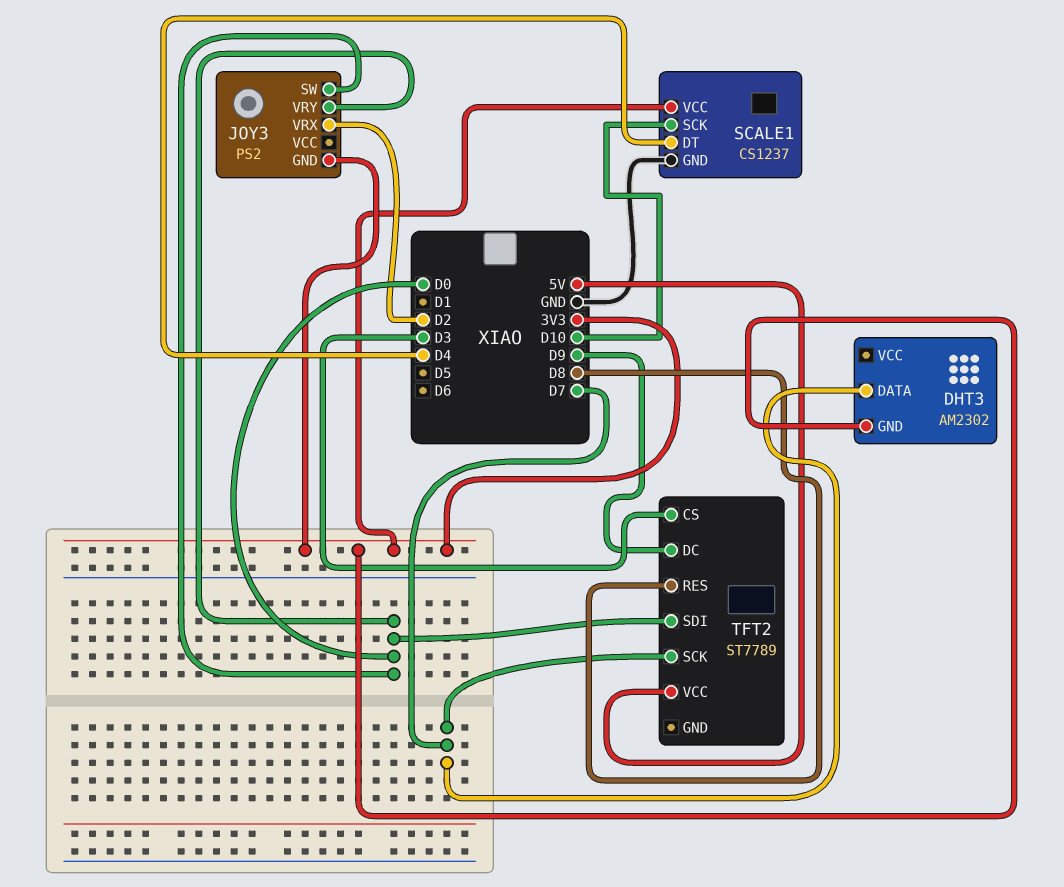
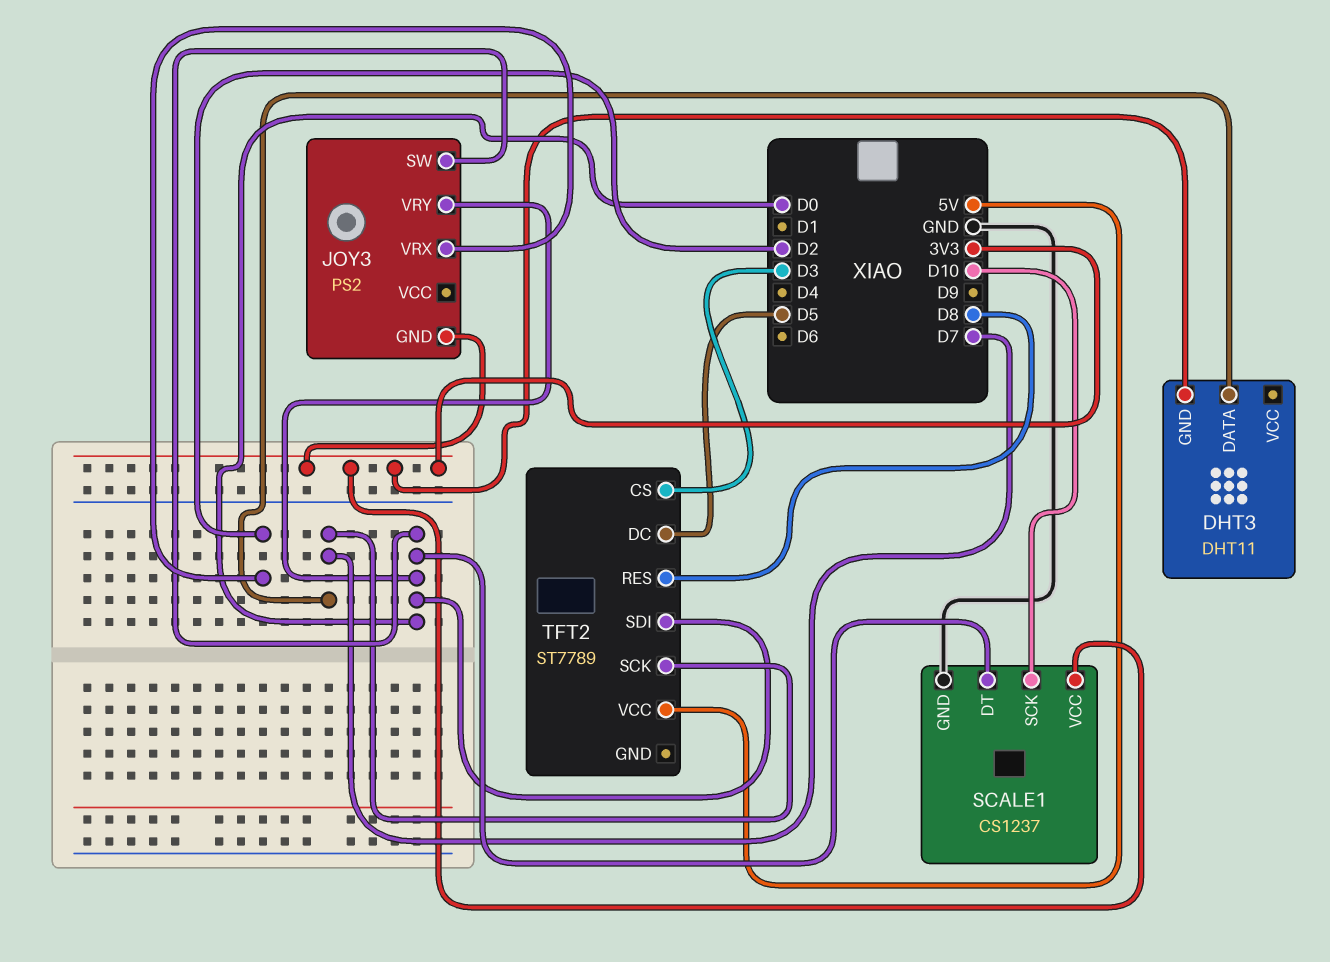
DHT3: AM2302 -> DHT11
SCALE1 pin DT: D4 -> D0
TFT2 pin DC: D9 -> D5

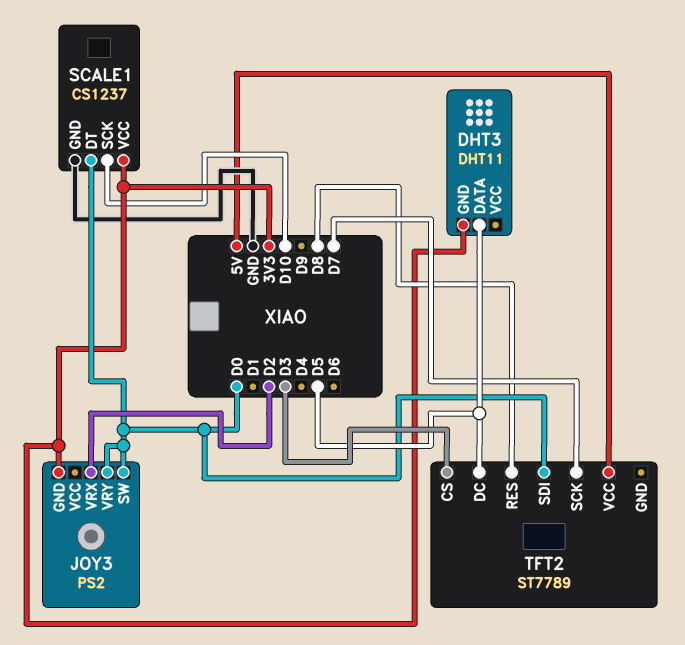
DHT3 pin DATA: D7 -> D5

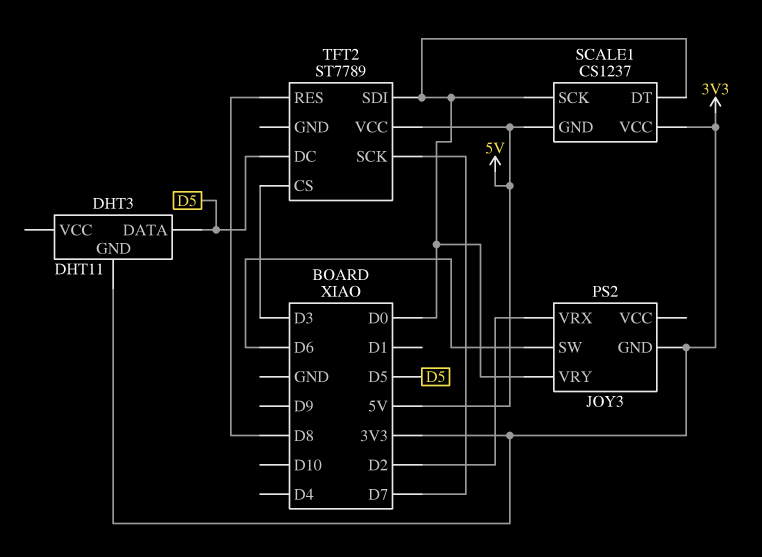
JOY3 pin SW: D0 -> D6
SCALE1 pin GND: GND -> 5V
SCALE1 pin SCK: D10 -> D0

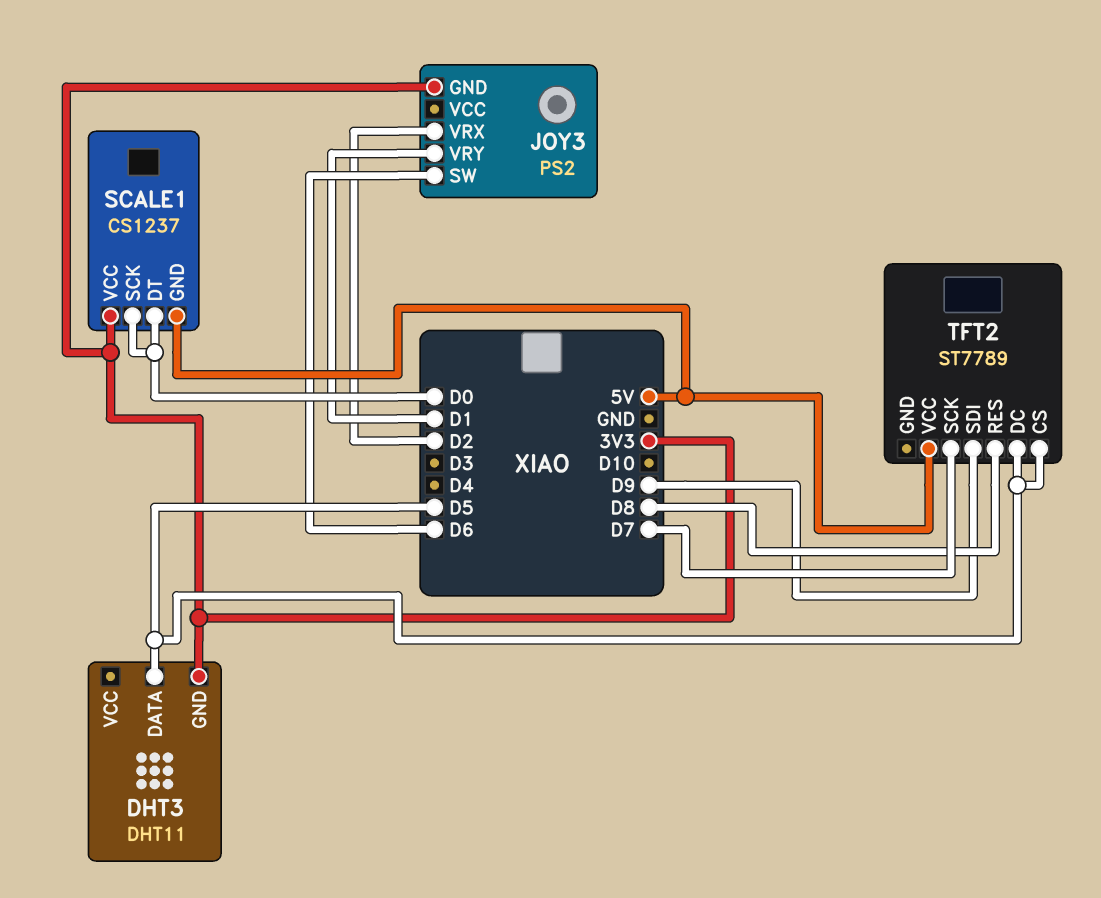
JOY3 pin VRY: D0 -> D1
TFT2 pin CS: D3 -> D5
TFT2 pin SDI: D0 -> D9

